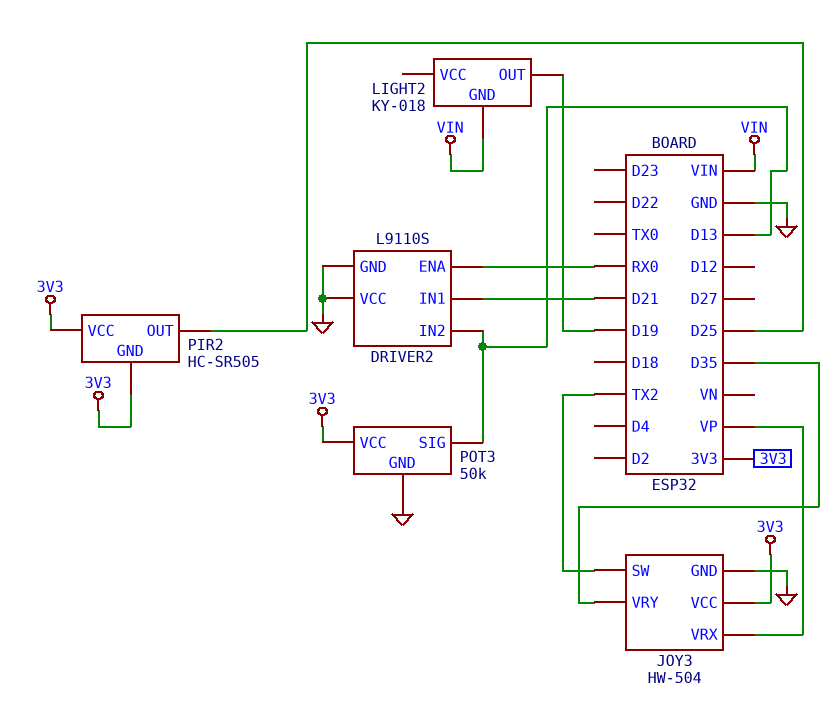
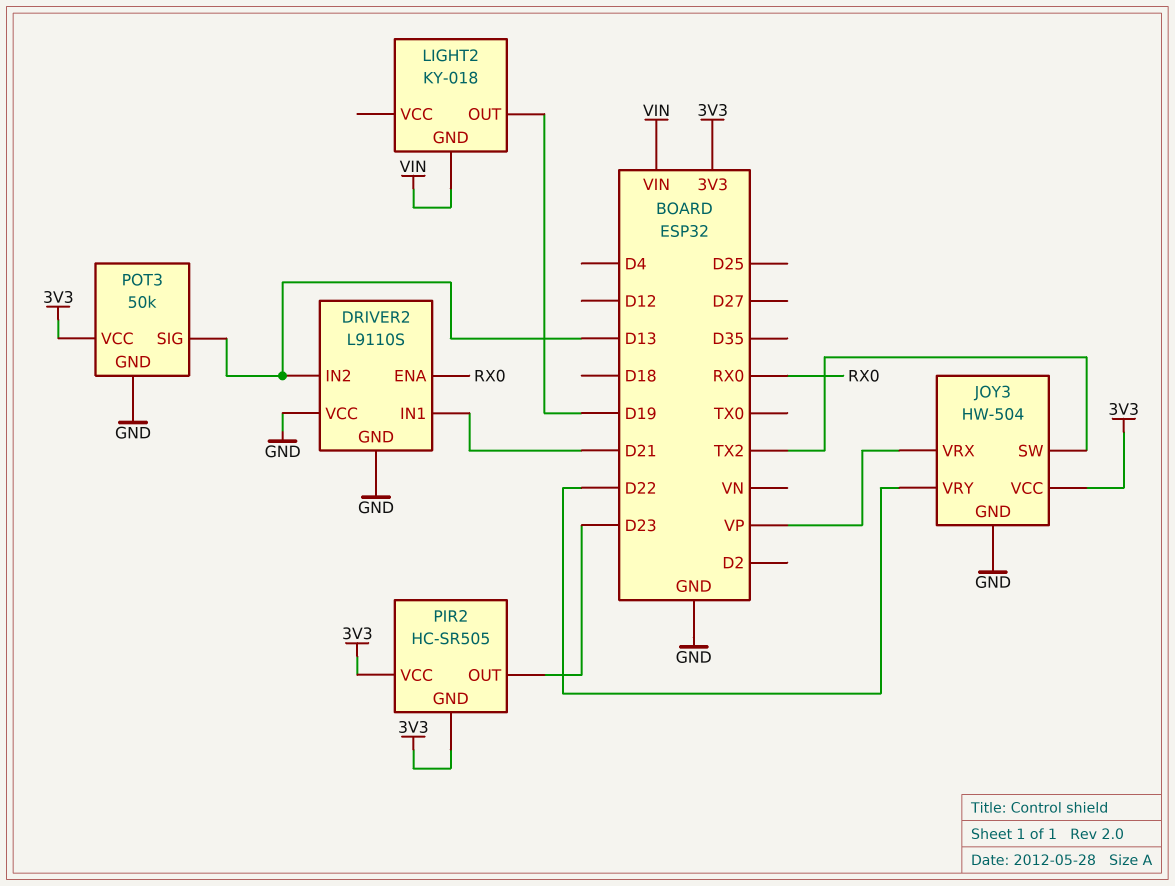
JOY3 pin VRY: D35 -> D22
PIR2 pin OUT: D25 -> D23

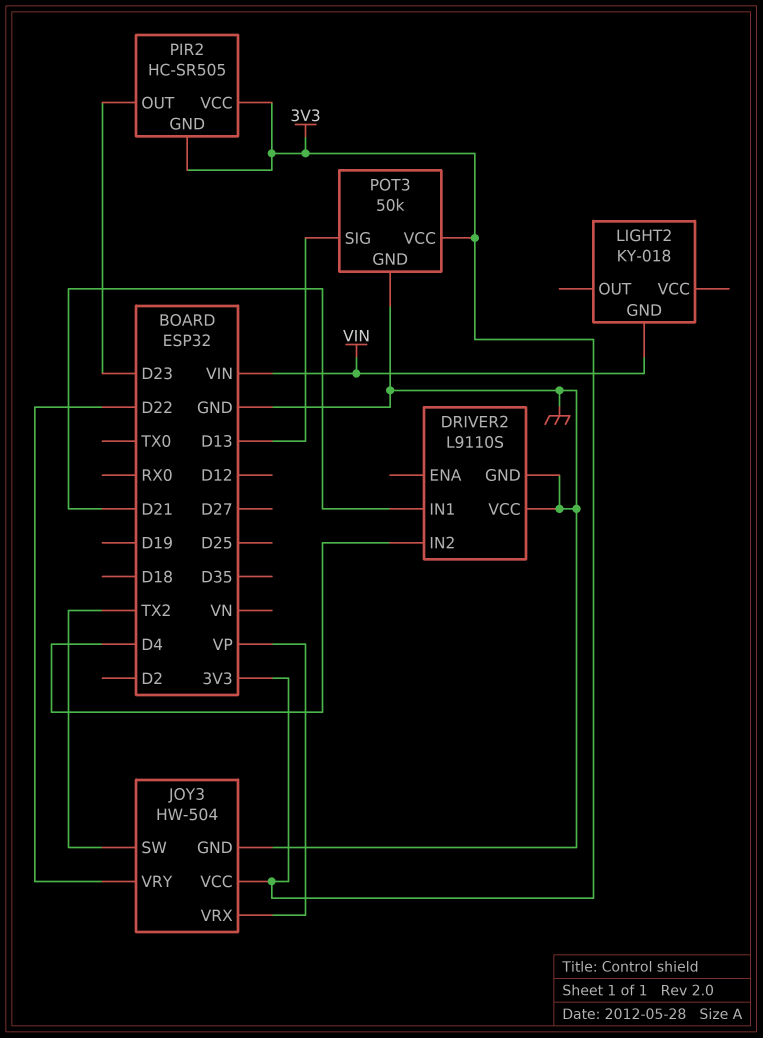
DRIVER2 pin ENA: RX0 -> none
DRIVER2 pin IN2: D13 -> D4
LIGHT2 pin OUT: D19 -> none

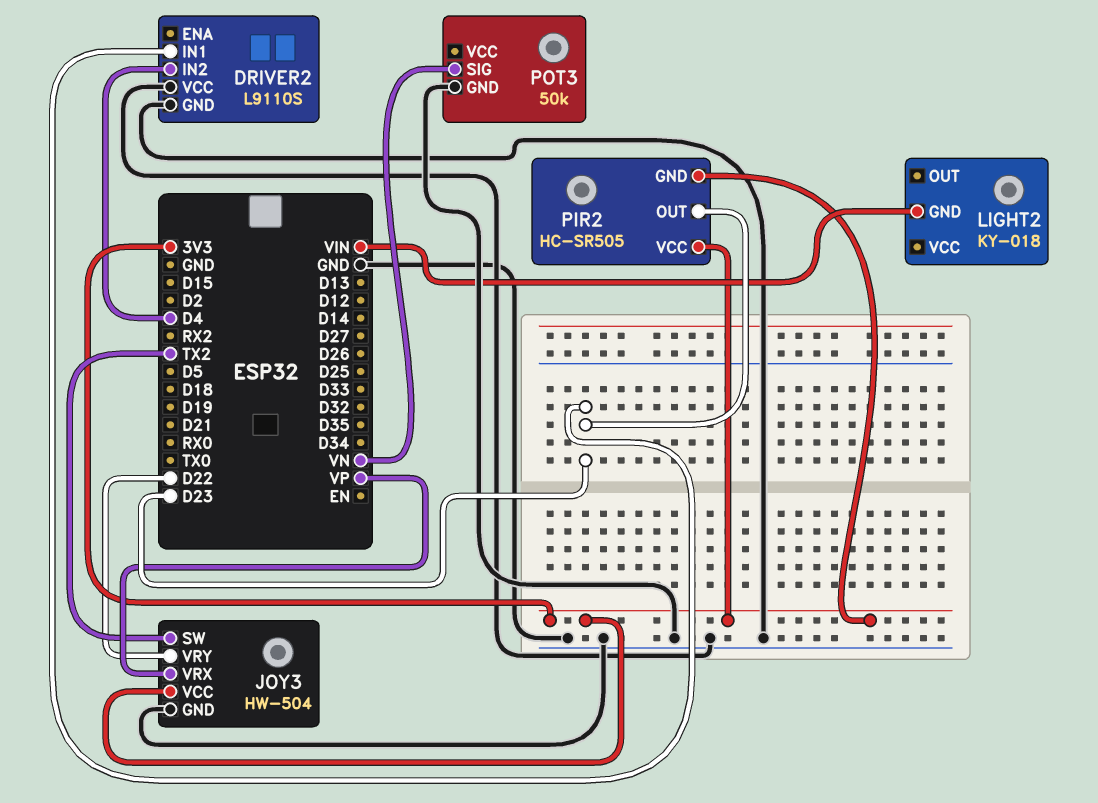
DRIVER2 pin IN1: D21 -> D23
POT3 pin SIG: D13 -> VN
POT3 pin VCC: 3V3 -> none

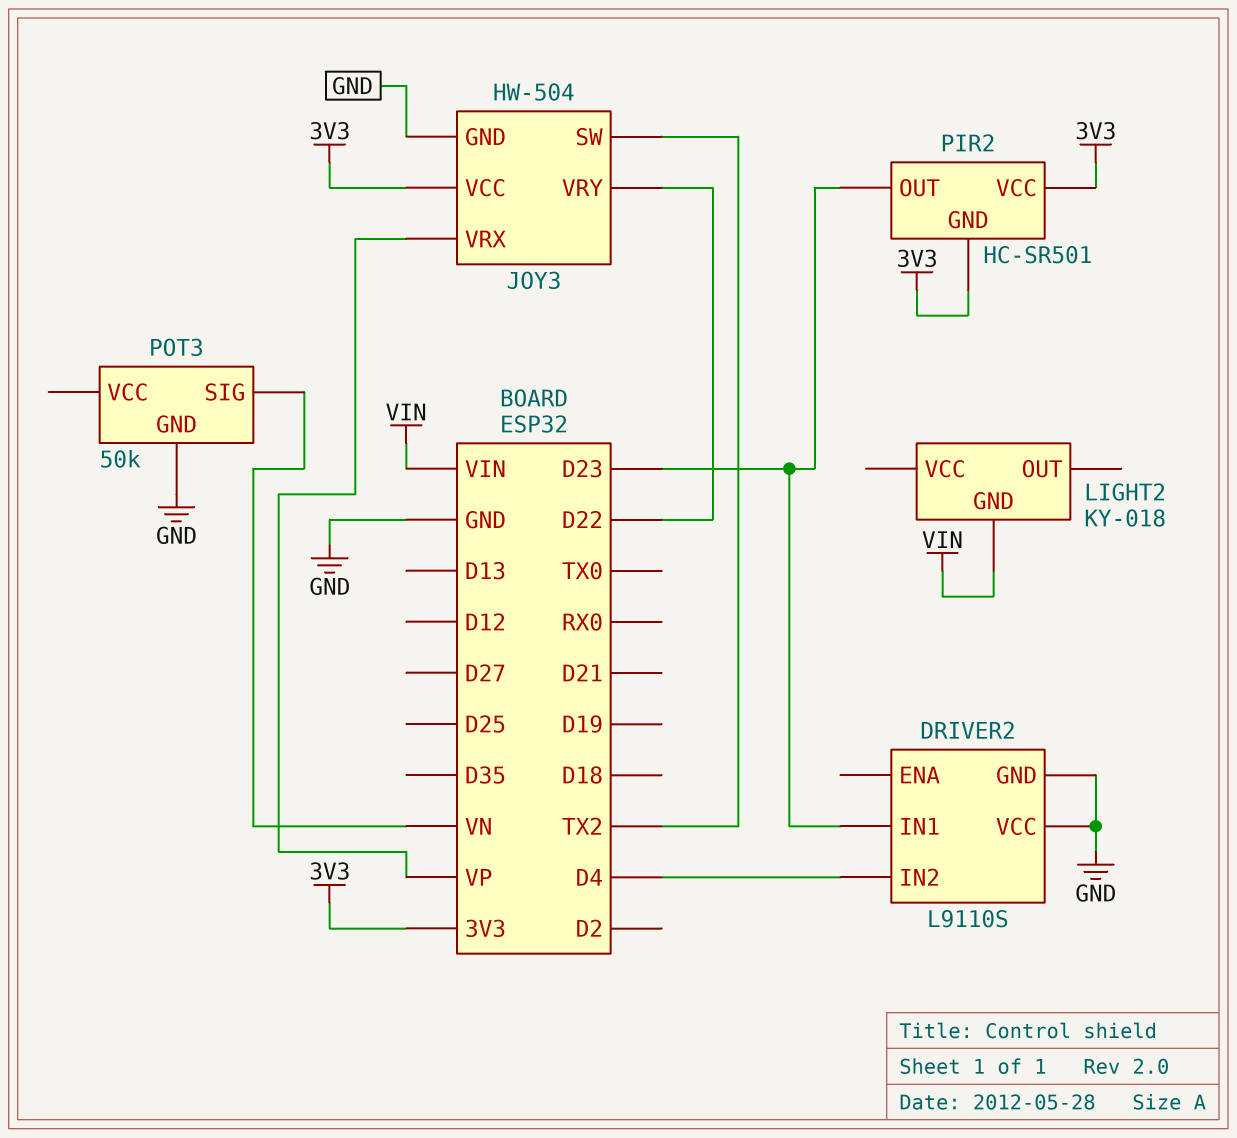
PIR2: HC-SR505 -> HC-SR501

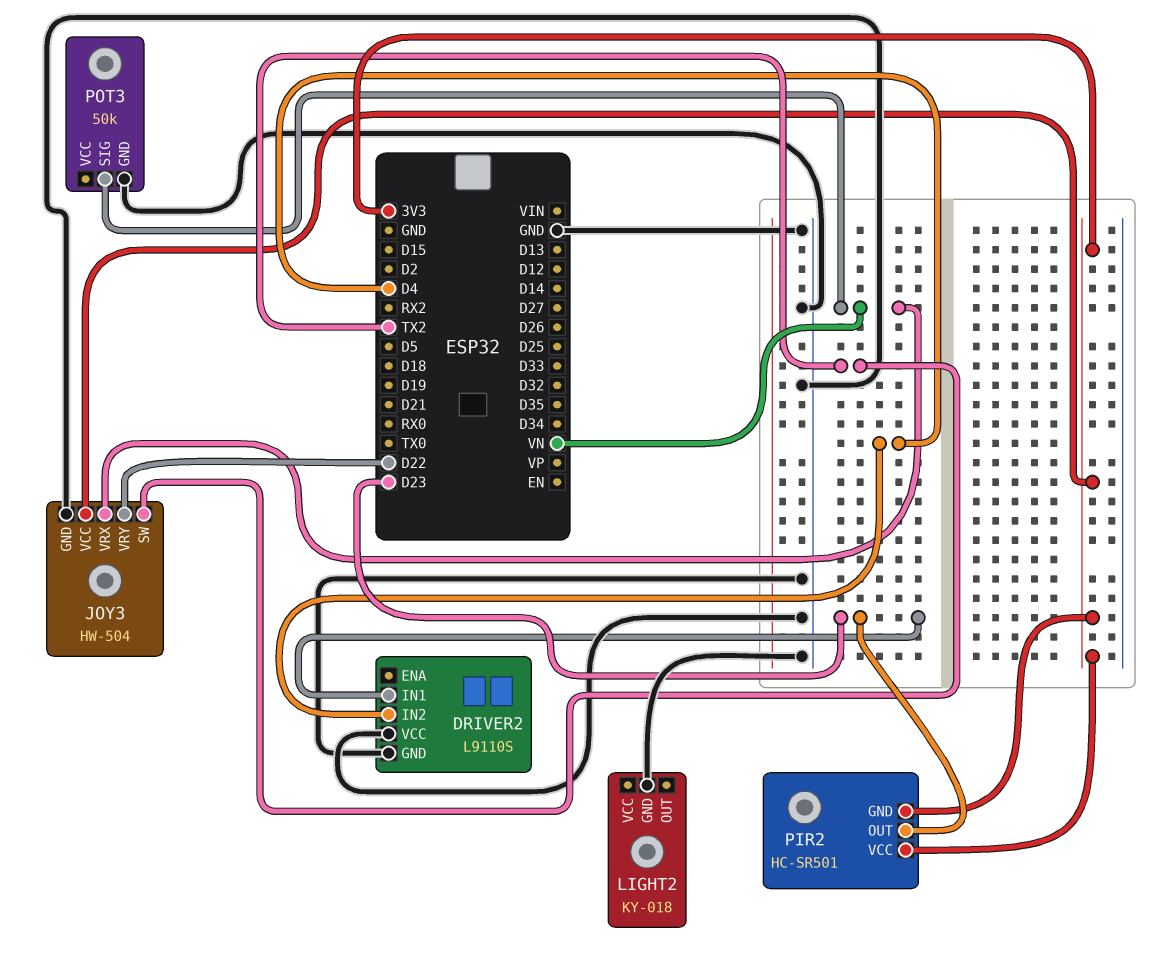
JOY3 pin VRX: VP -> VN
LIGHT2 pin GND: VIN -> GND

